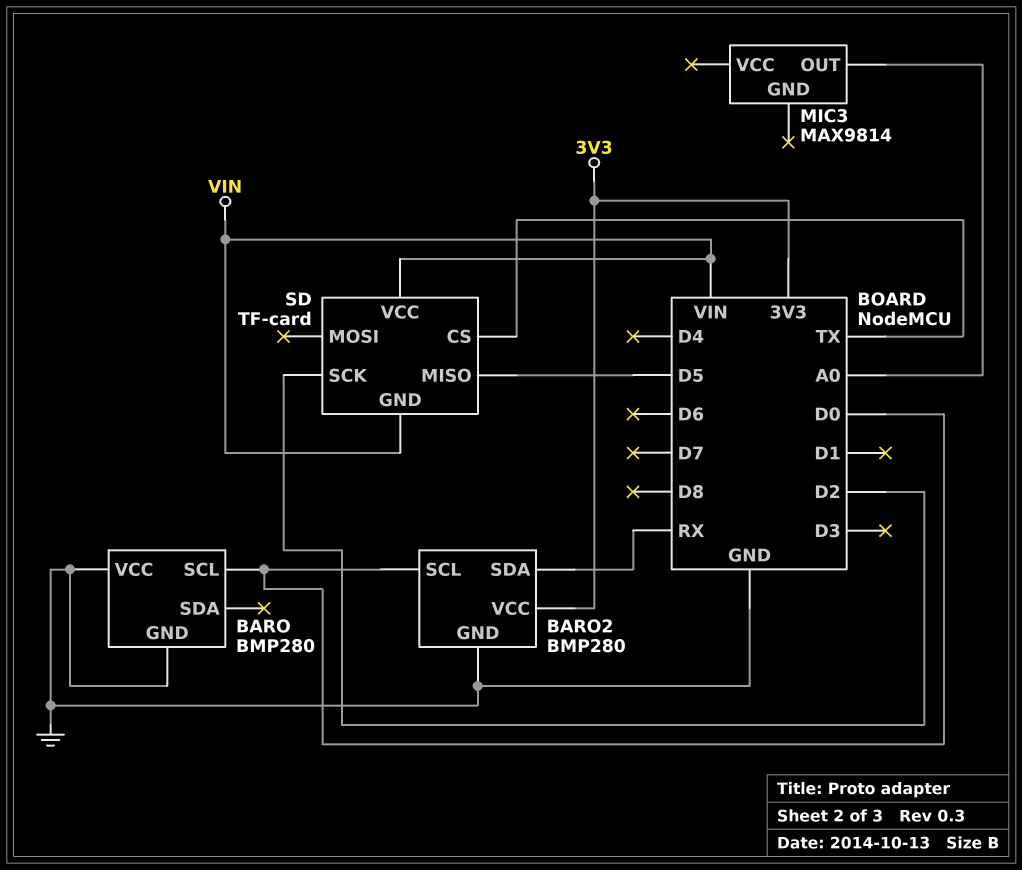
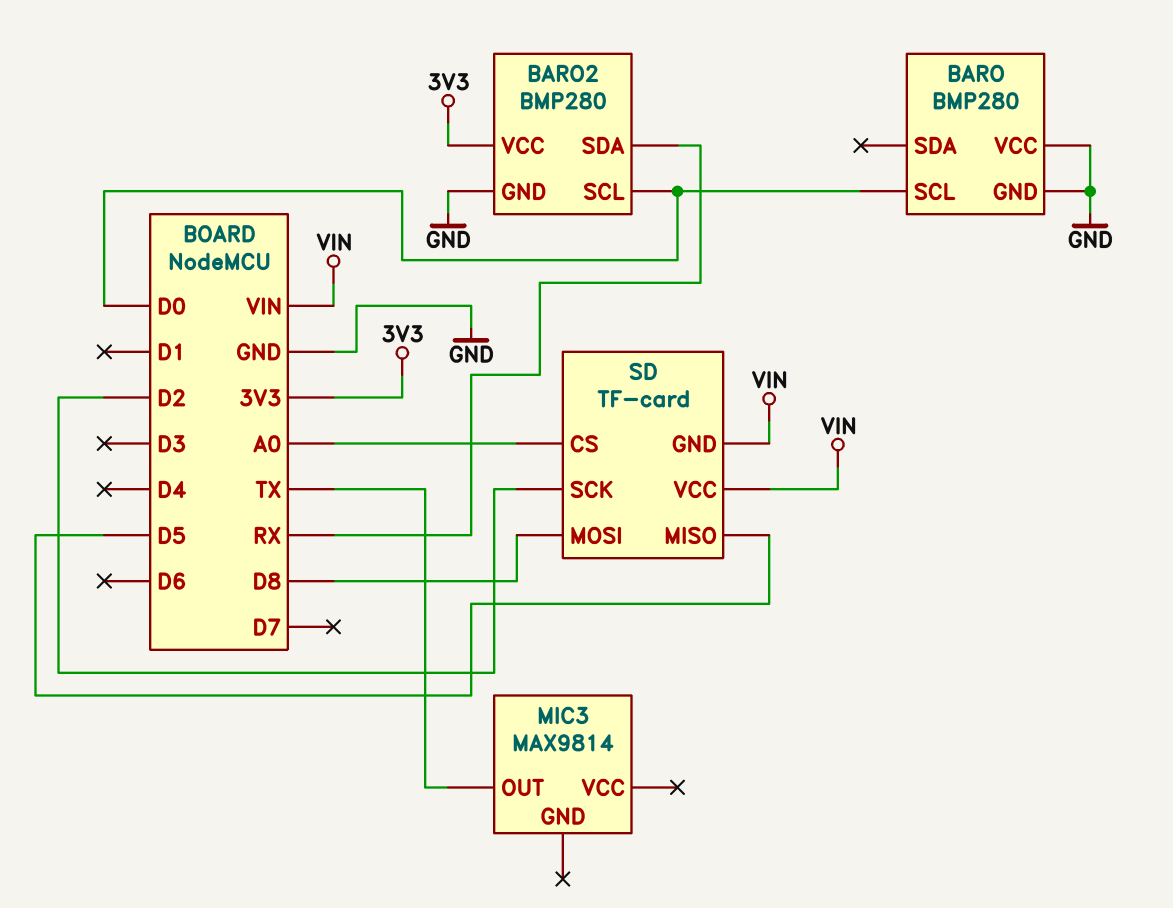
MIC3 pin OUT: A0 -> TX
SD pin CS: TX -> A0
SD pin MOSI: none -> D8

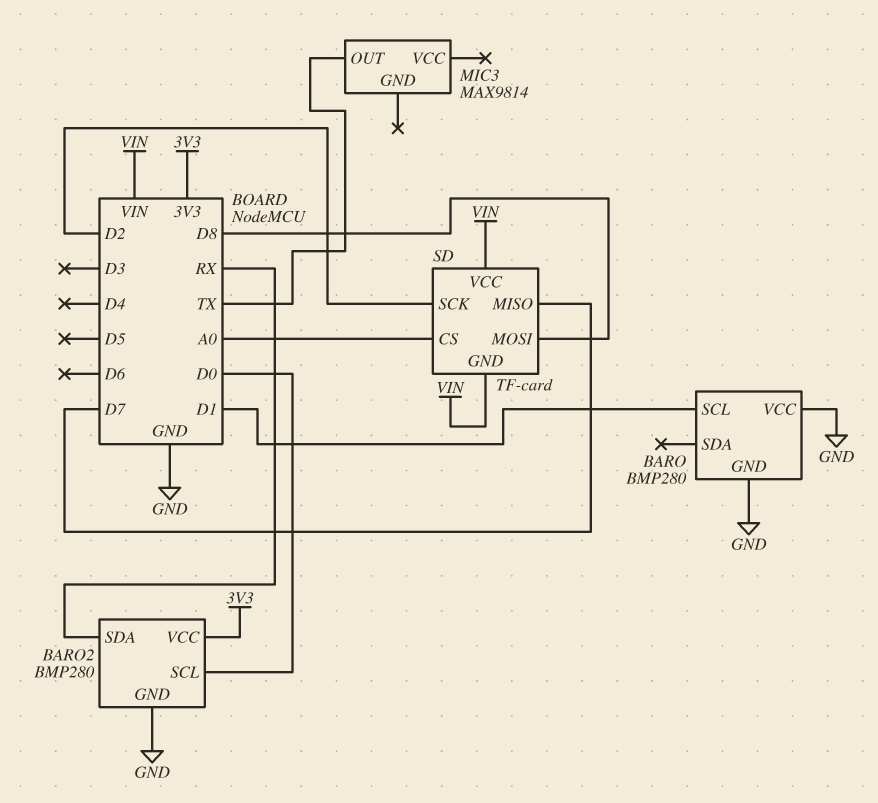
BARO pin SCL: D0 -> D1
SD pin MISO: D5 -> D7

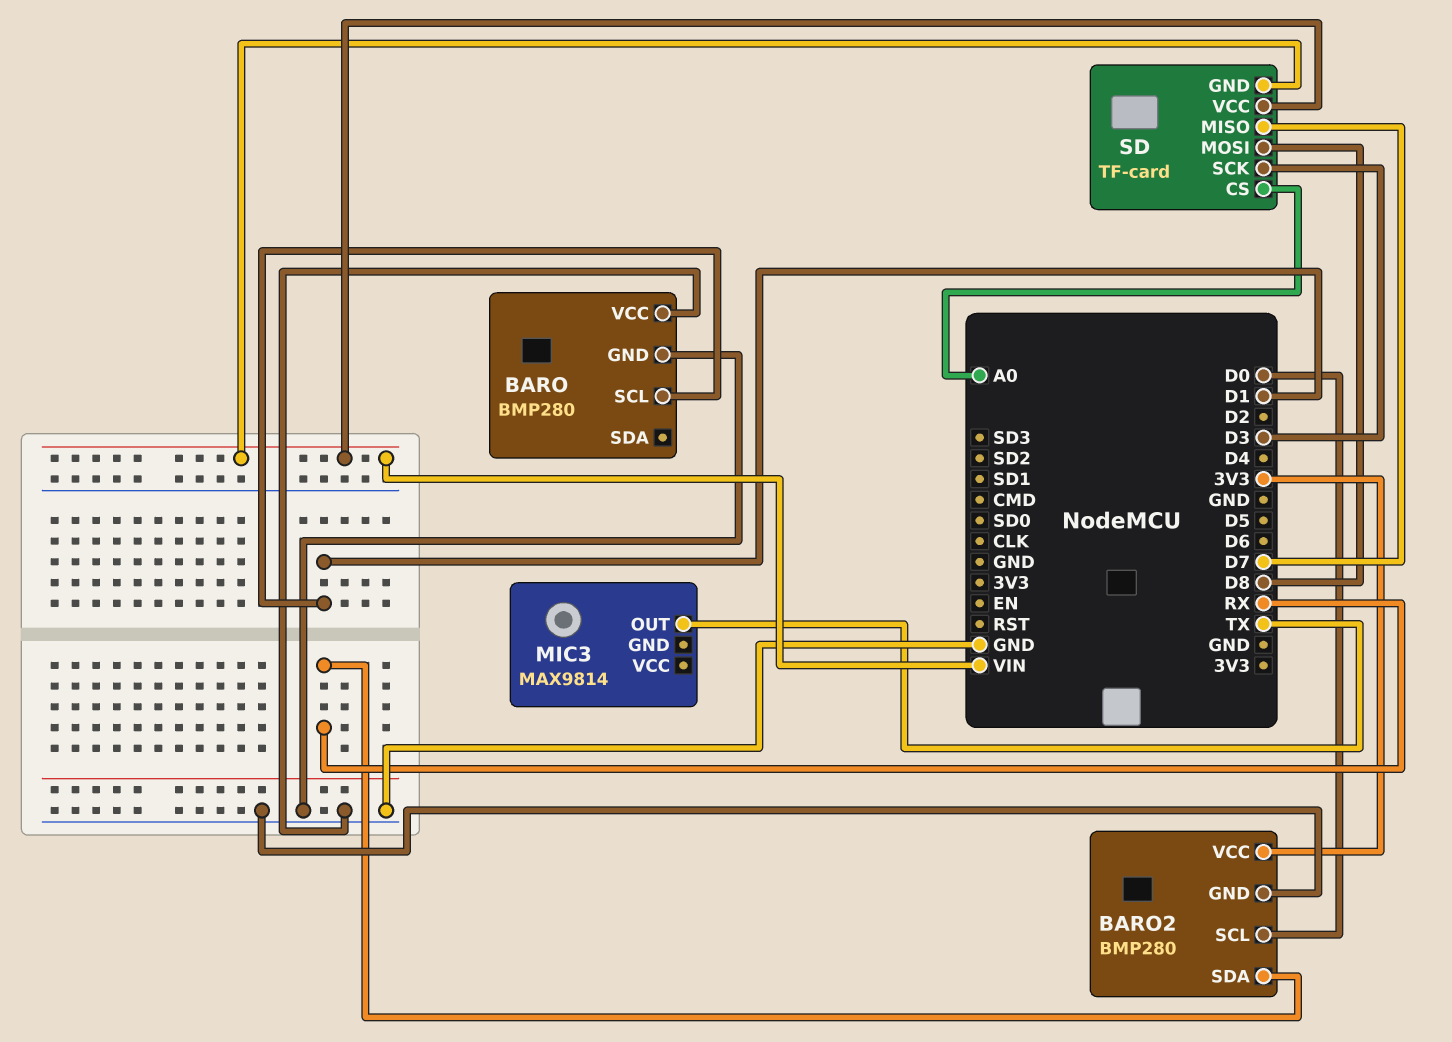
SD pin SCK: D2 -> D3

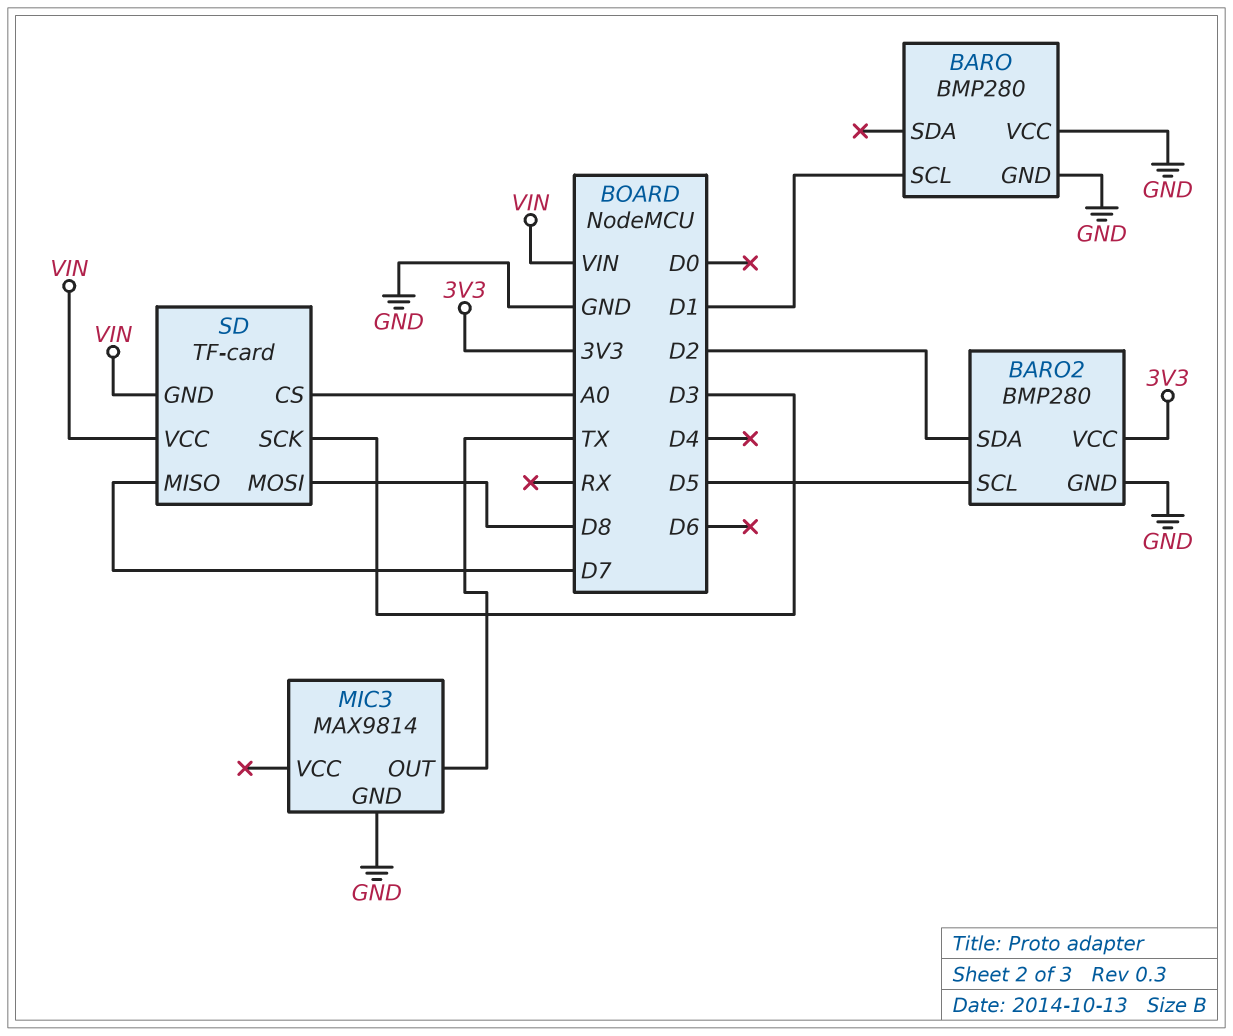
BARO2 pin SCL: D0 -> D5
BARO2 pin SDA: RX -> D2
MIC3 pin GND: none -> GND

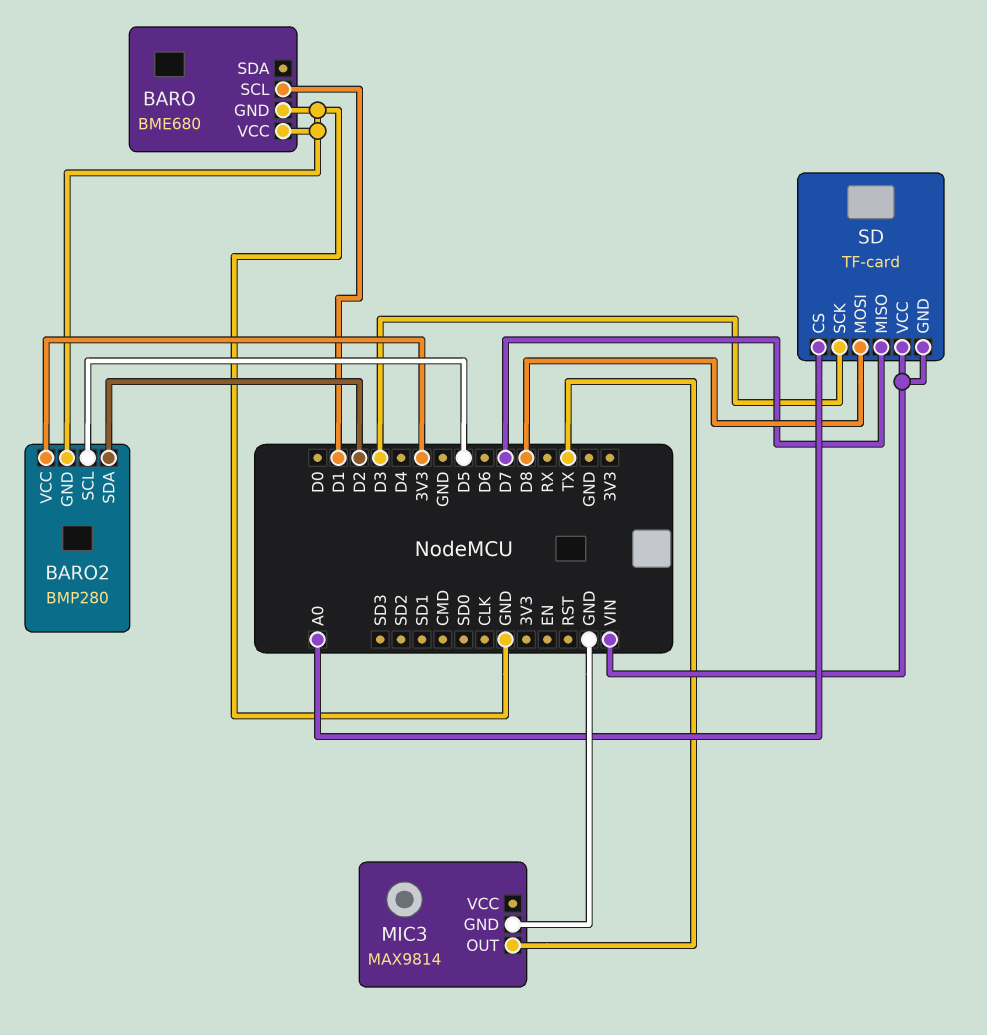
BARO: BMP280 -> BME680

